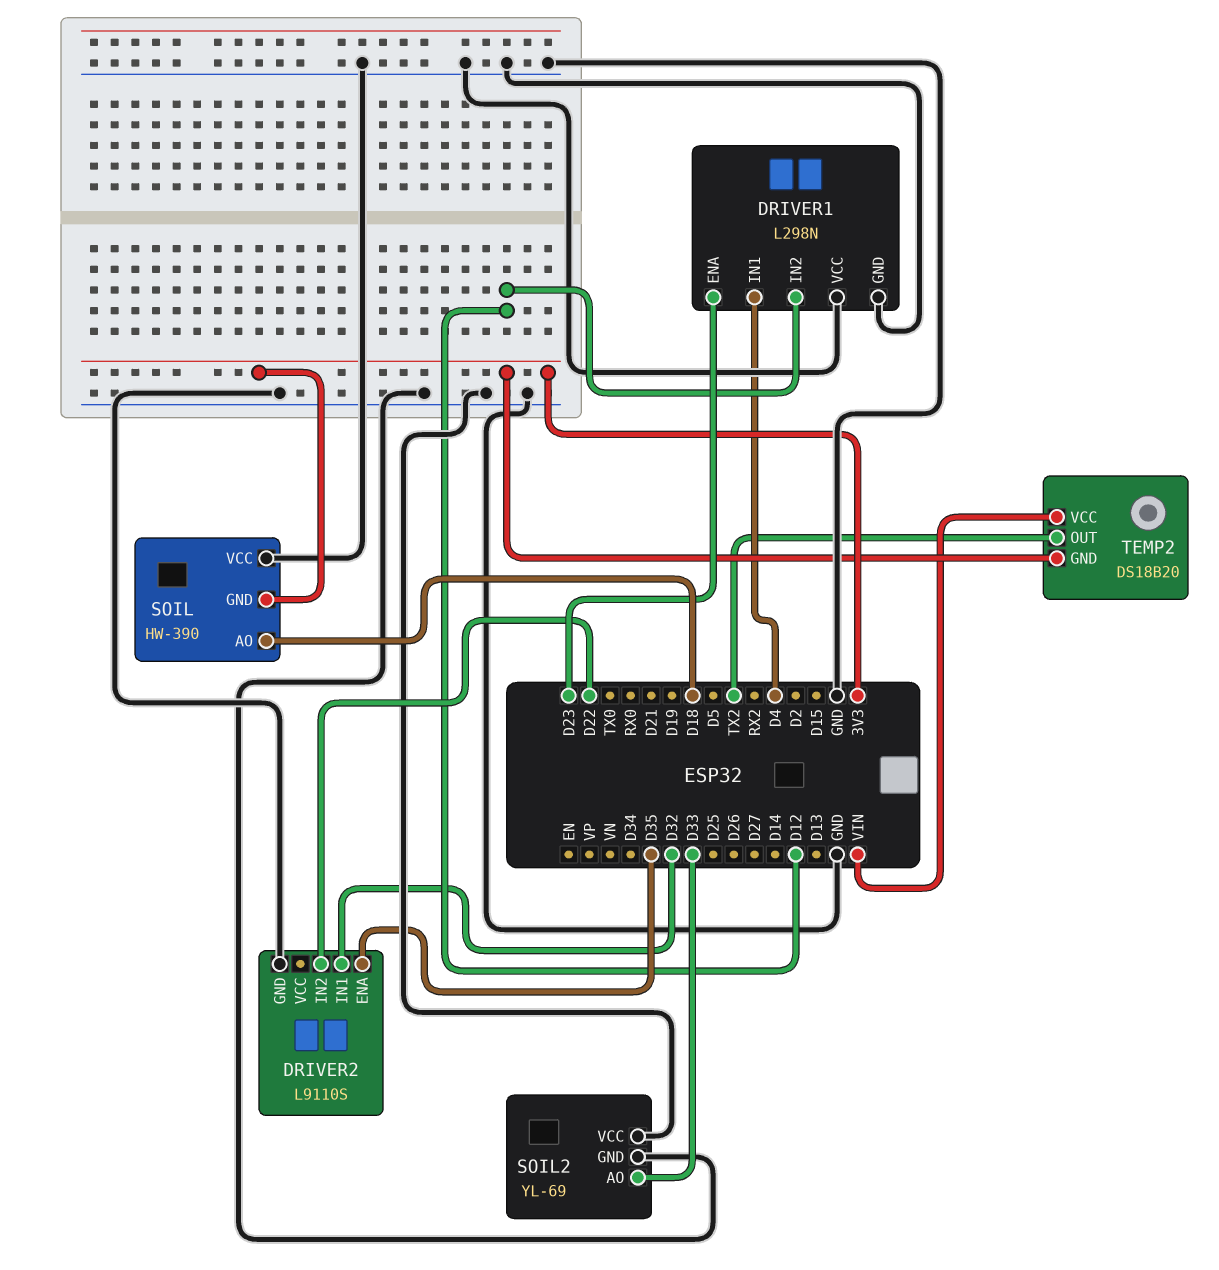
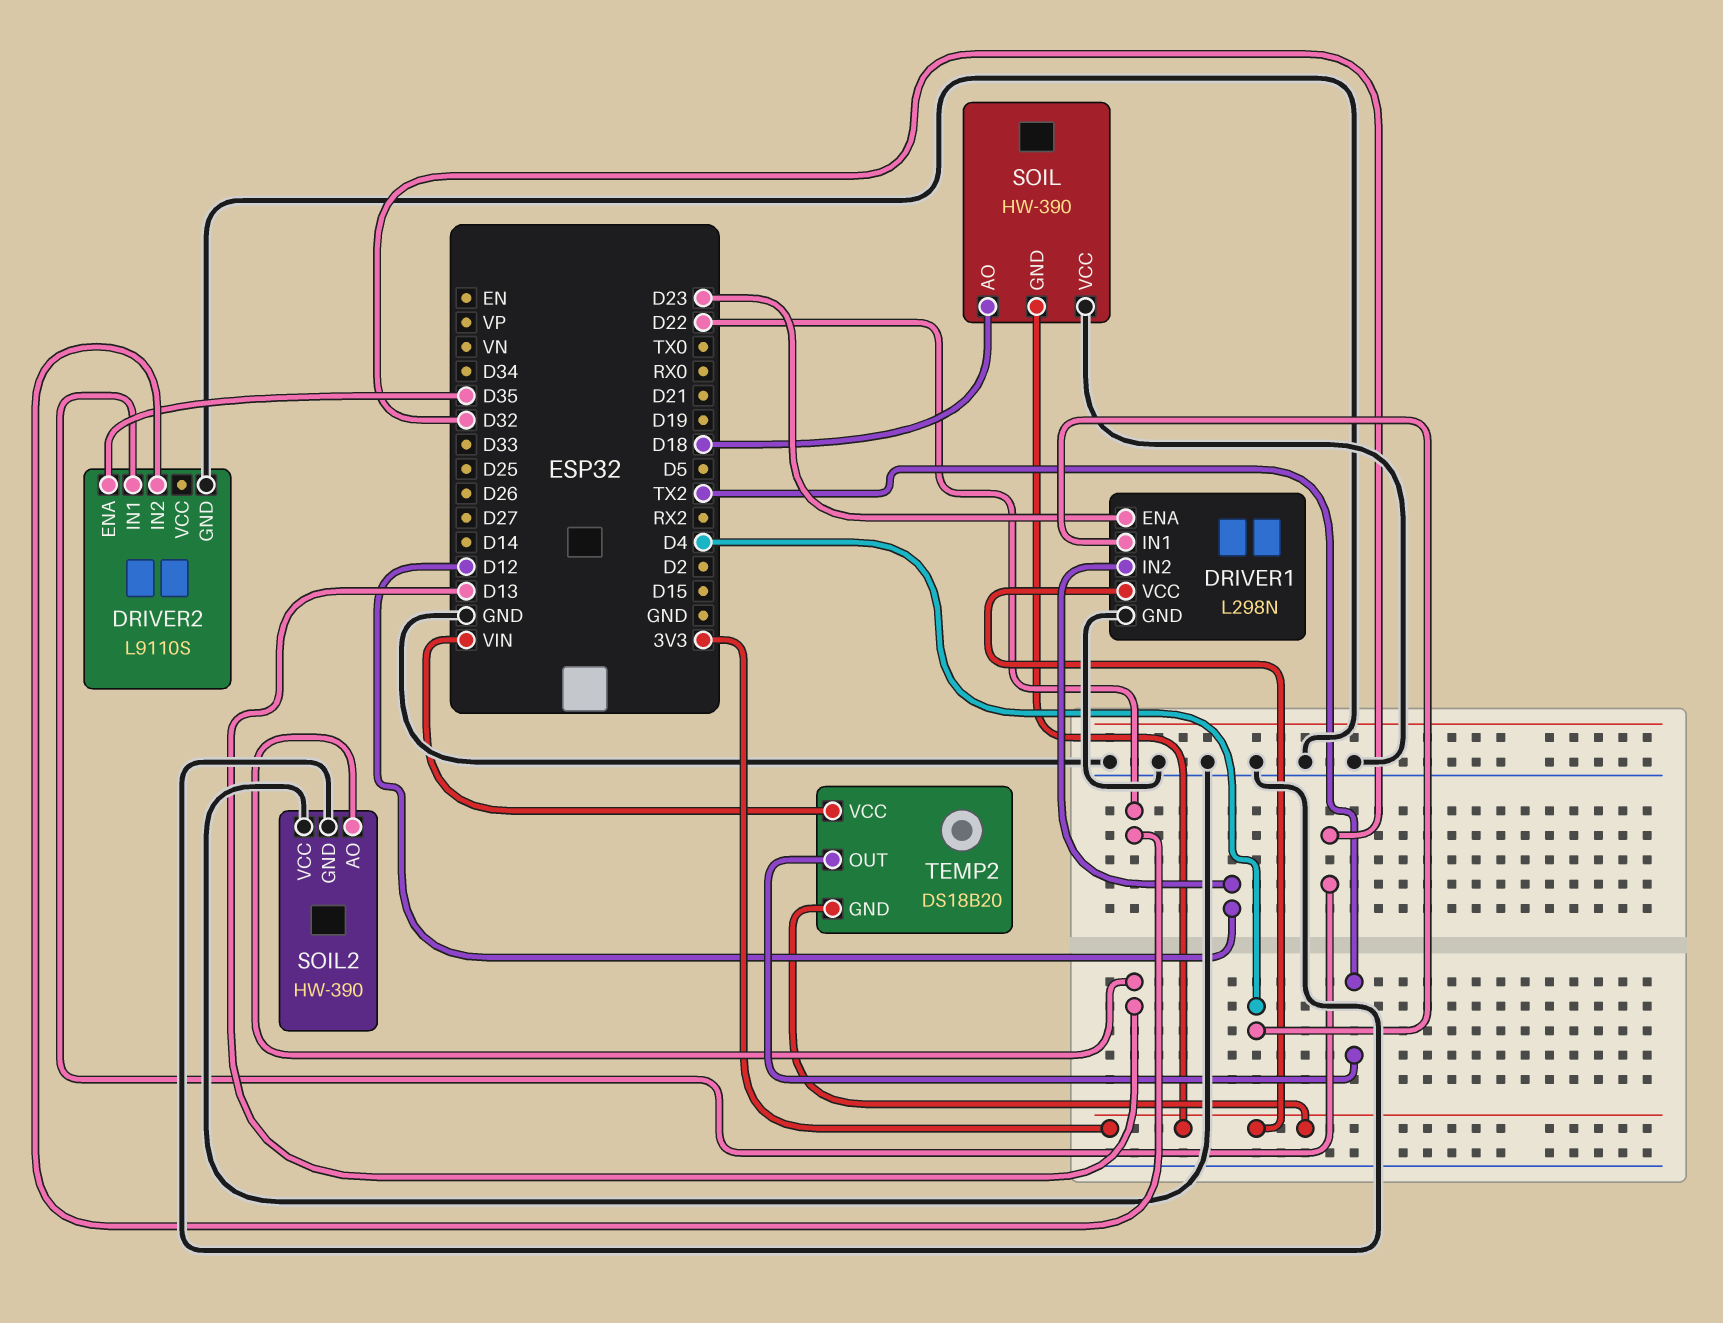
DRIVER1 pin VCC: GND -> 3V3
SOIL2: YL-69 -> HW-390
SOIL2 pin AO: D33 -> D13

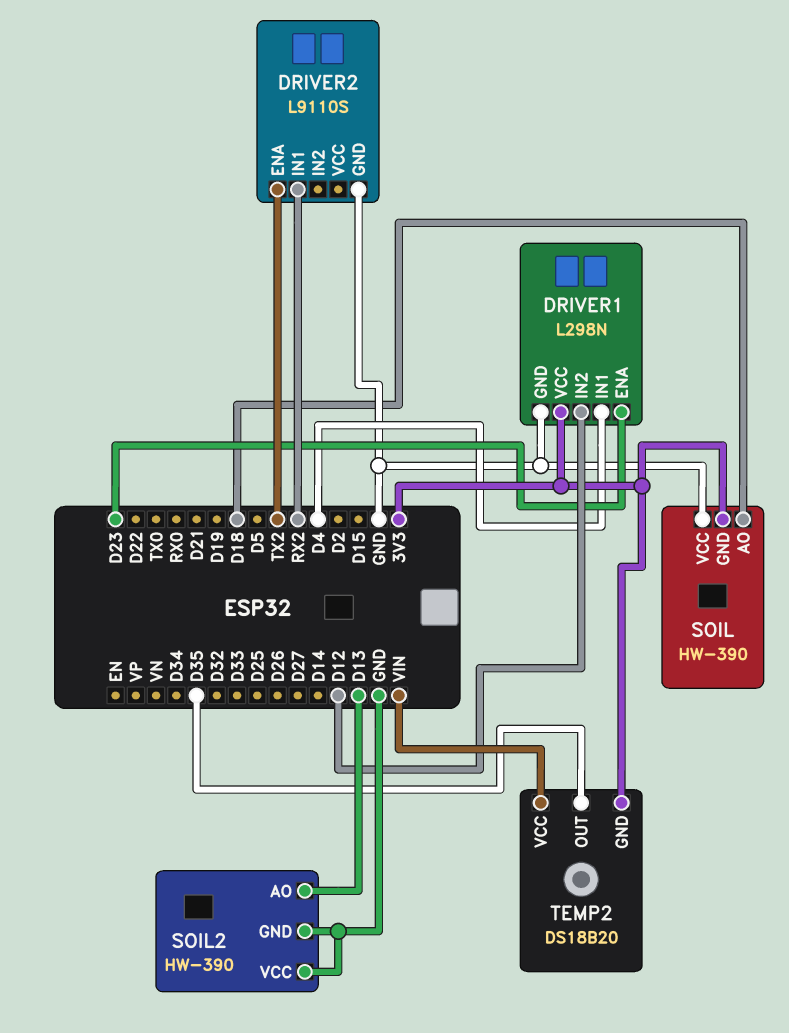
DRIVER2 pin ENA: D35 -> TX2
DRIVER2 pin IN1: D32 -> RX2
DRIVER2 pin IN2: D22 -> none
TEMP2 pin OUT: TX2 -> D35

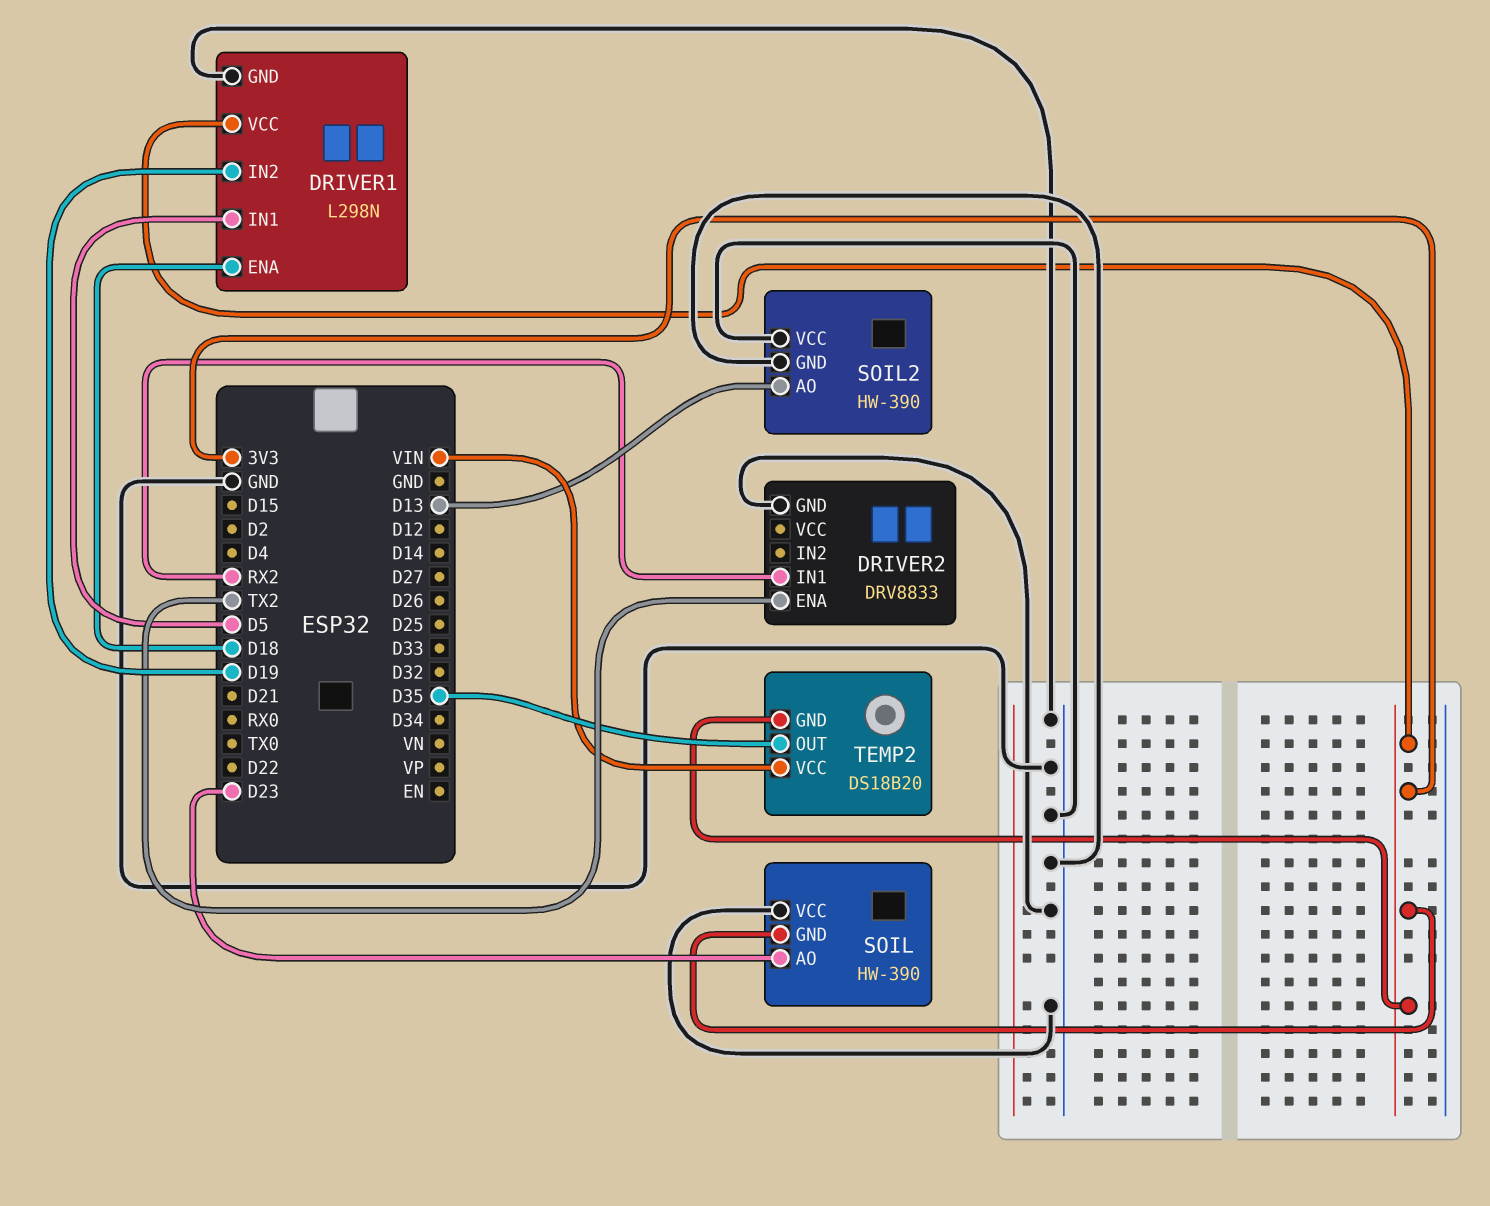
DRIVER1 pin ENA: D23 -> D18
DRIVER1 pin IN1: D4 -> D5
DRIVER1 pin IN2: D12 -> D19
DRIVER2: L9110S -> DRV8833
SOIL pin AO: D18 -> D23

